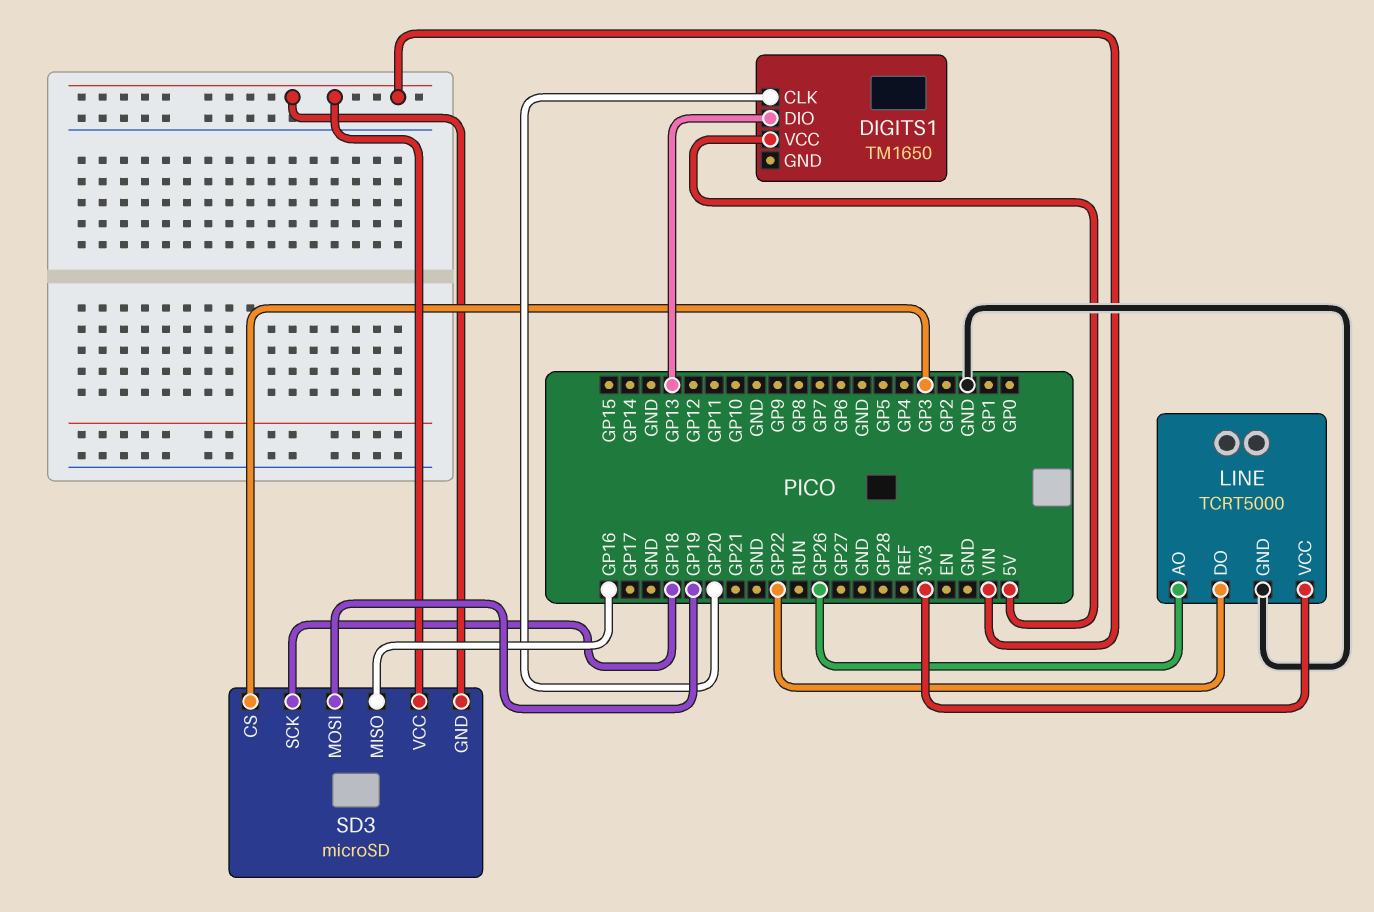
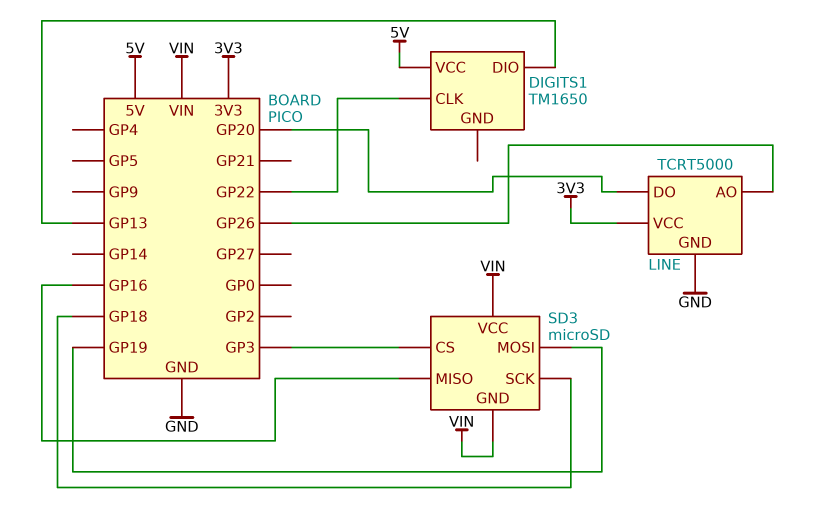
DIGITS1 pin CLK: GP20 -> GP22
LINE pin DO: GP22 -> GP20

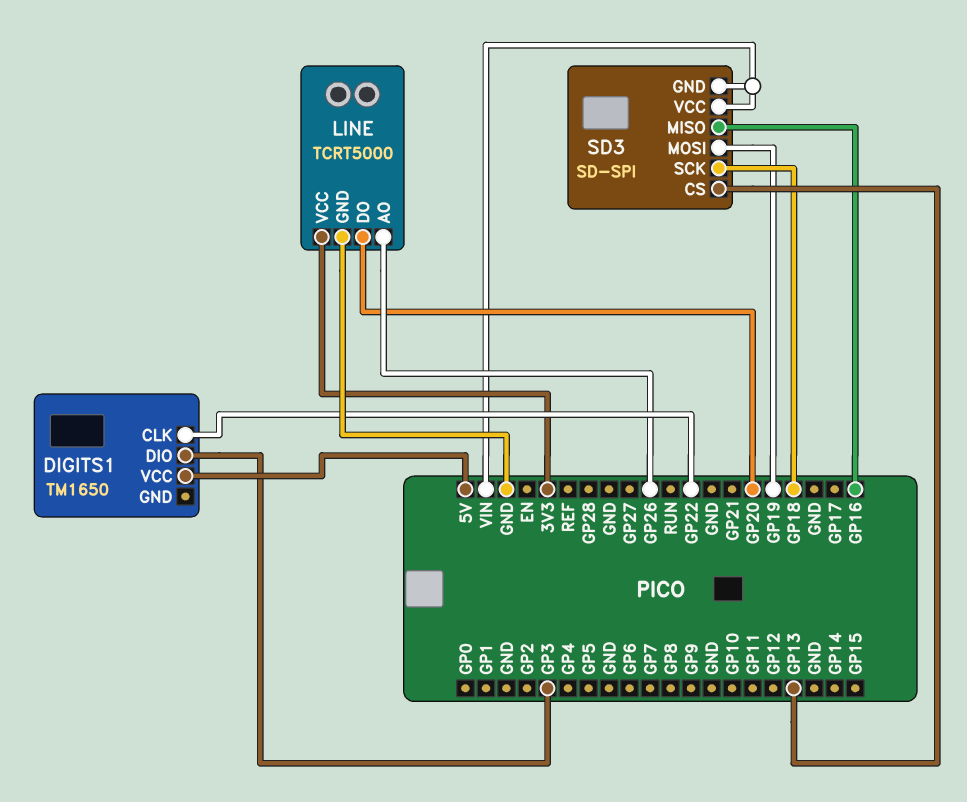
DIGITS1 pin DIO: GP13 -> GP3
SD3: microSD -> SD-SPI
SD3 pin CS: GP3 -> GP13

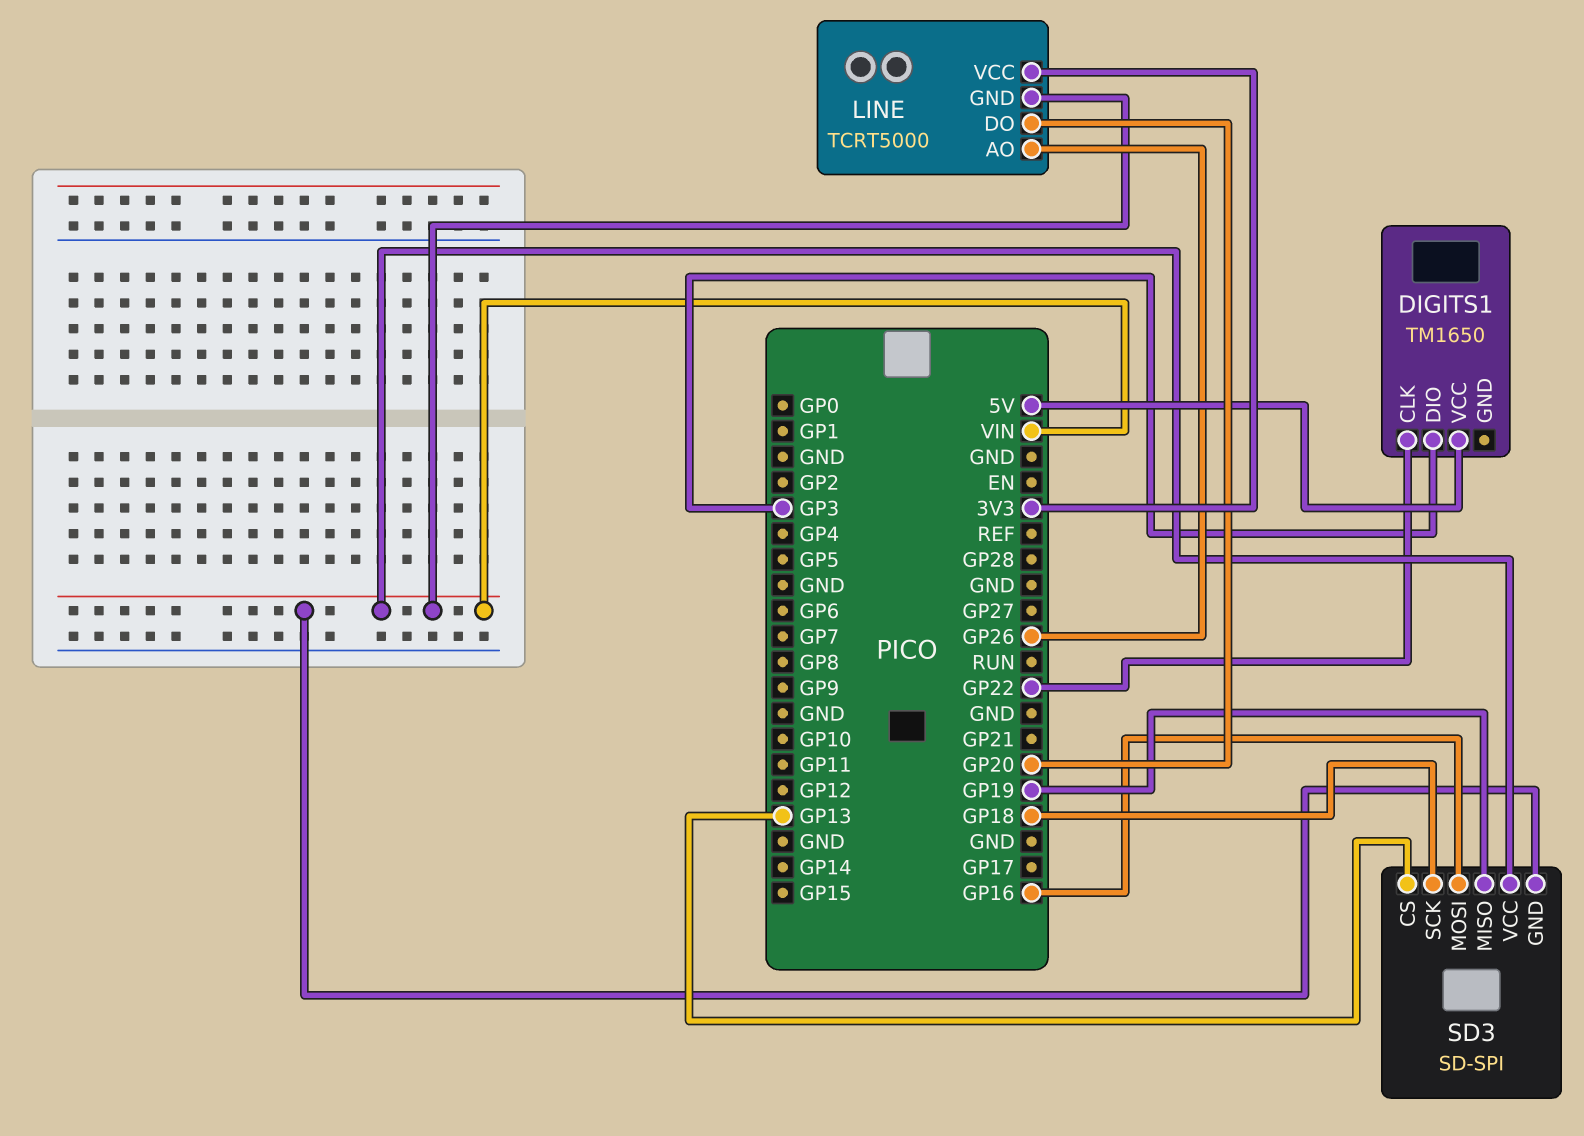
LINE pin GND: GND -> VIN
SD3 pin MISO: GP16 -> GP19
SD3 pin MOSI: GP19 -> GP16

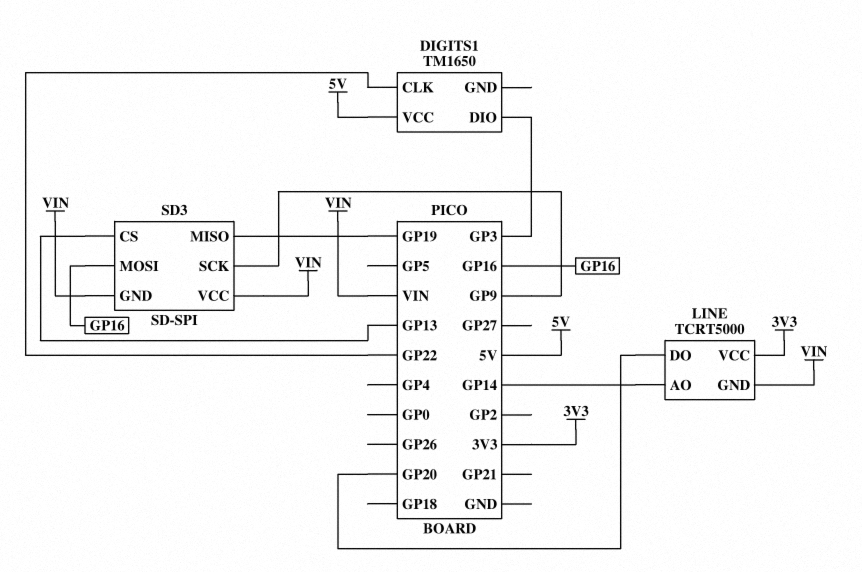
LINE pin AO: GP26 -> GP14
SD3 pin SCK: GP18 -> GP9

